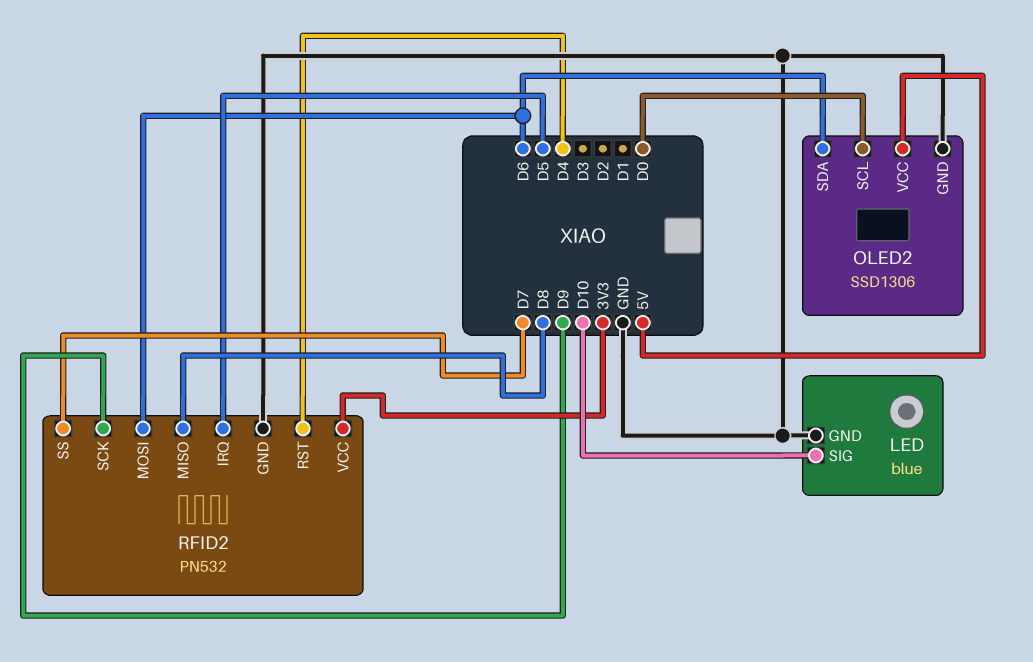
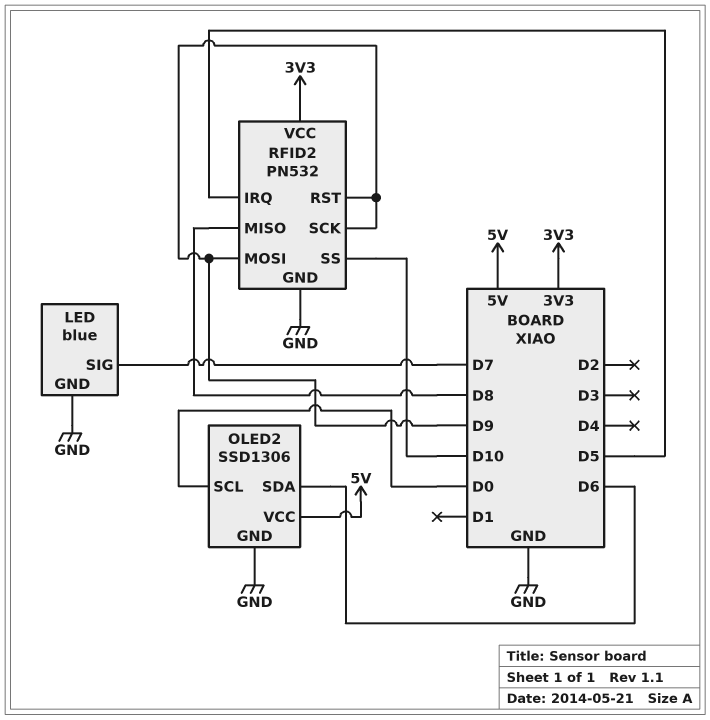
LED pin SIG: D10 -> D7
RFID2 pin MOSI: D6 -> D9
RFID2 pin RST: D4 -> D9
RFID2 pin SS: D7 -> D10

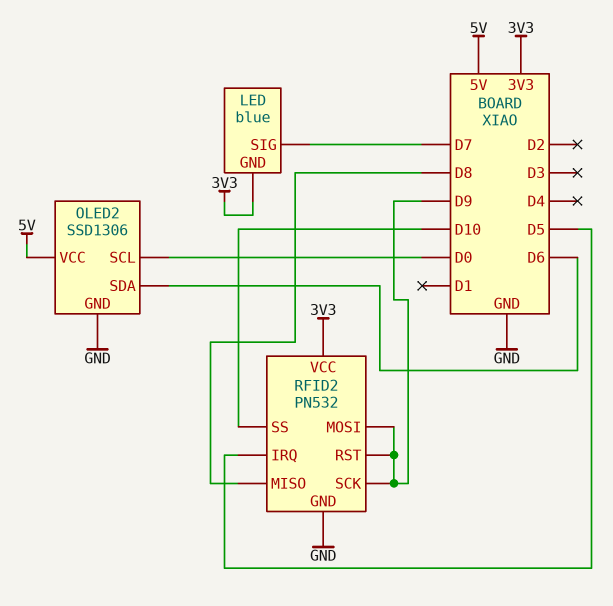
LED pin GND: GND -> 3V3

